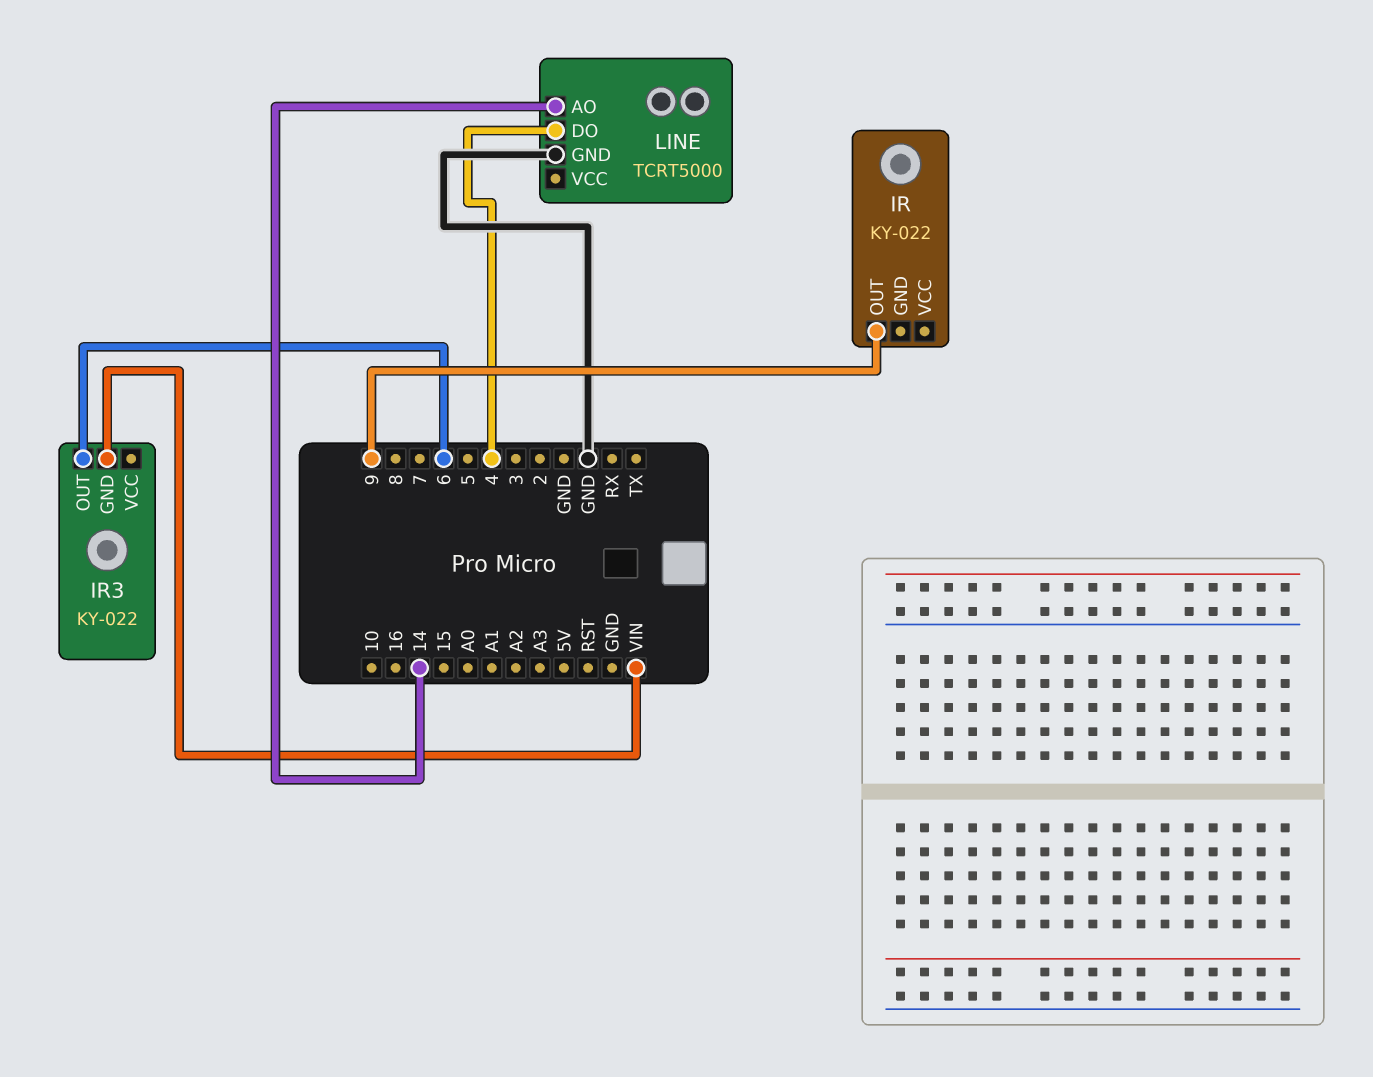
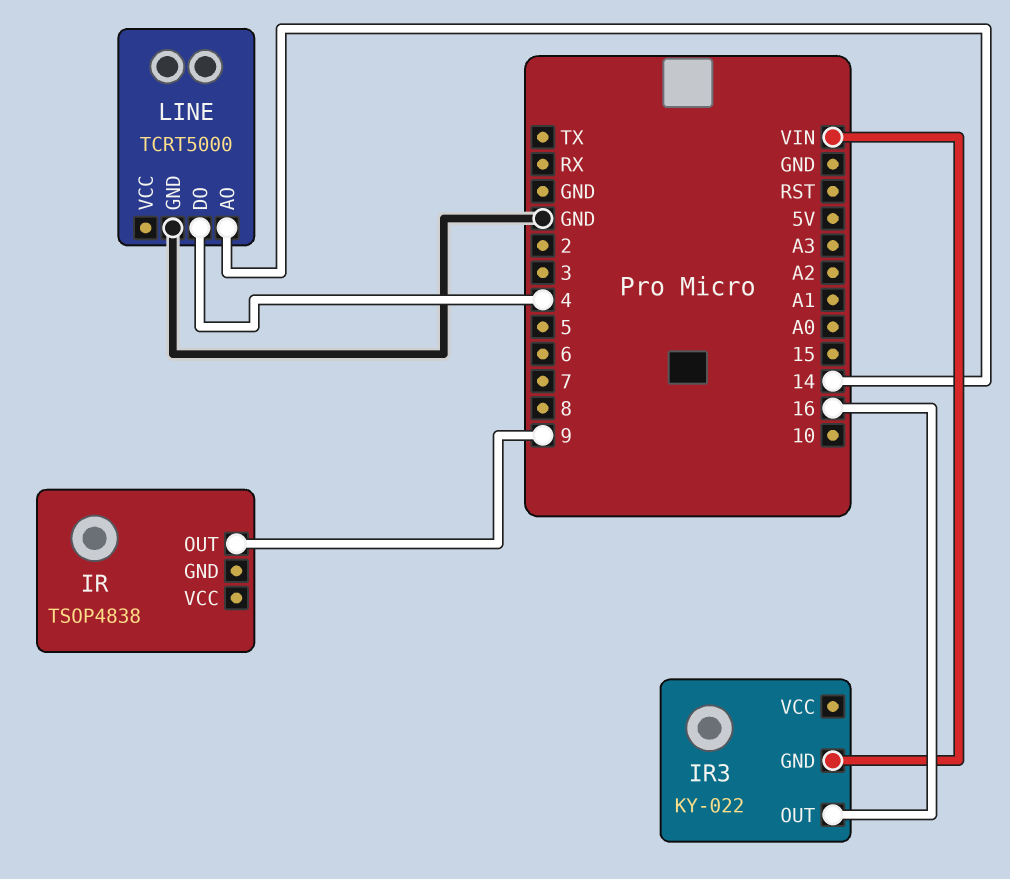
IR: KY-022 -> TSOP4838
IR3 pin OUT: 6 -> 16

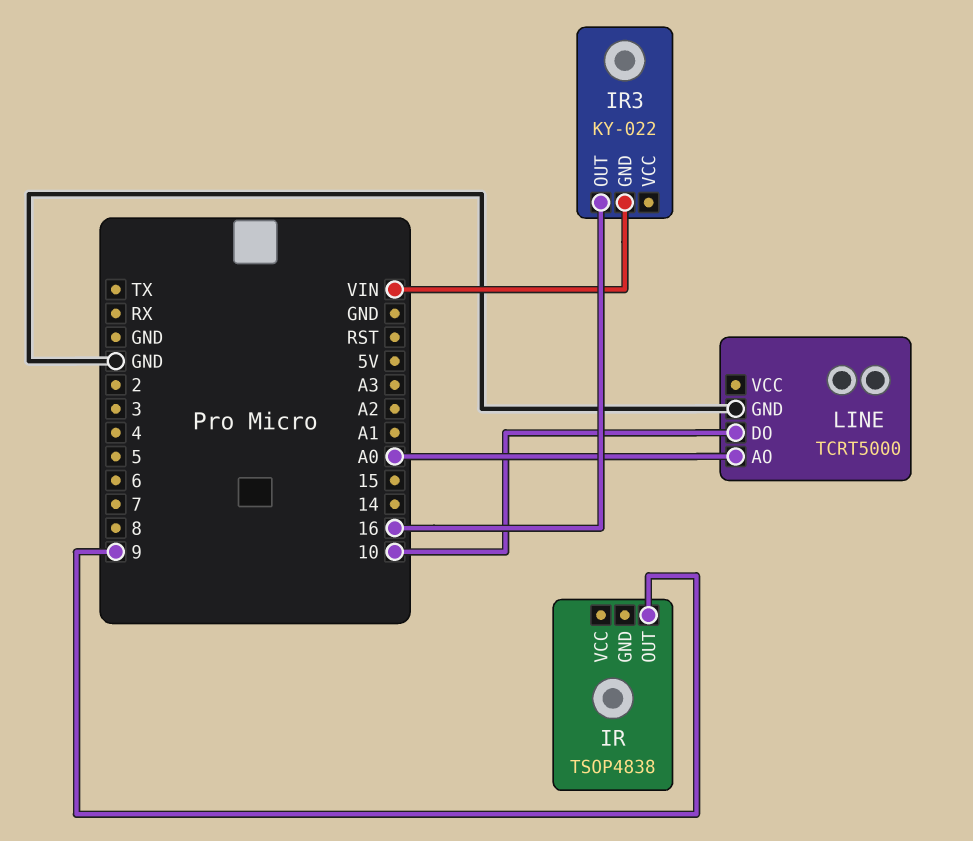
LINE pin AO: 14 -> A0
LINE pin DO: 4 -> 10

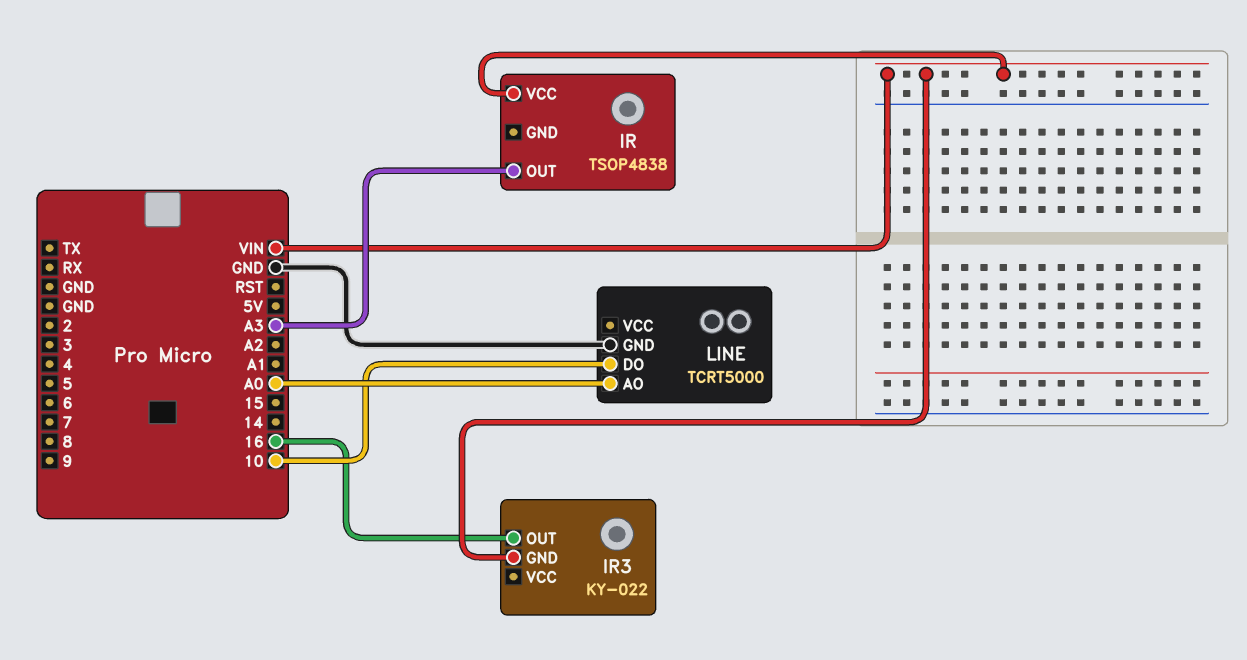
IR pin OUT: 9 -> A3
IR pin VCC: none -> VIN

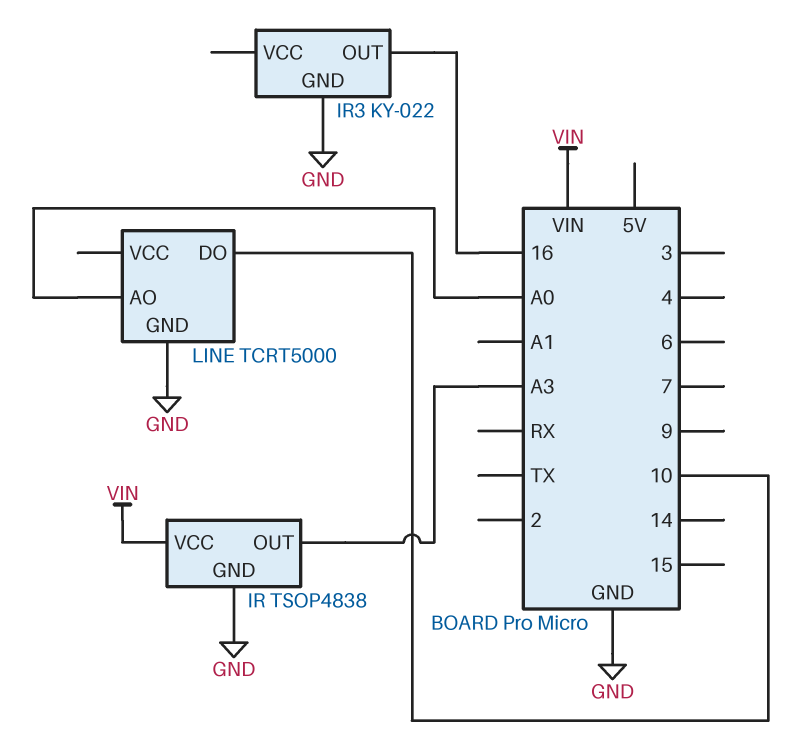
IR pin GND: none -> GND
IR3 pin GND: VIN -> GND

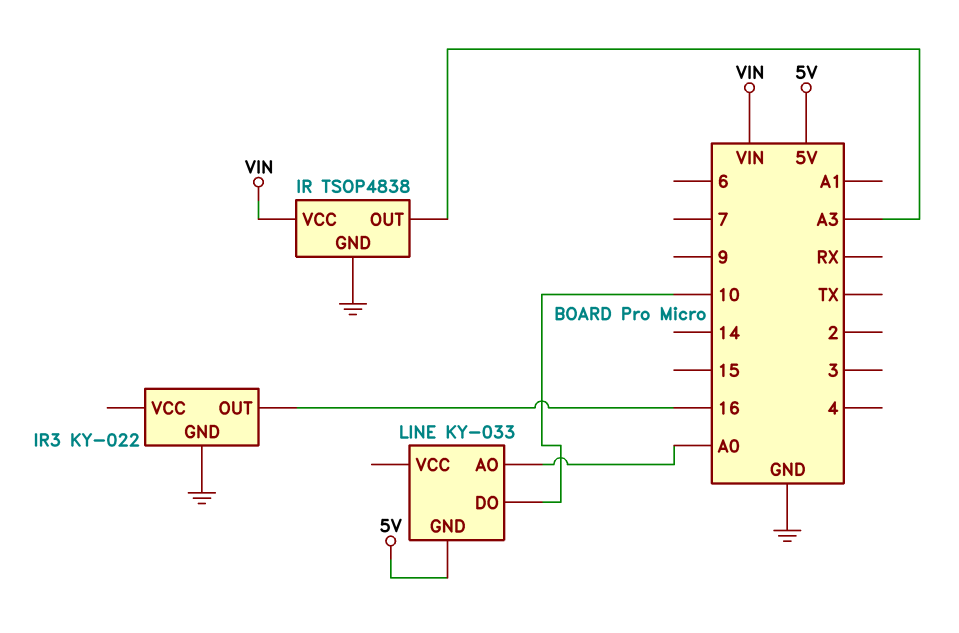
LINE: TCRT5000 -> KY-033
LINE pin GND: GND -> 5V

